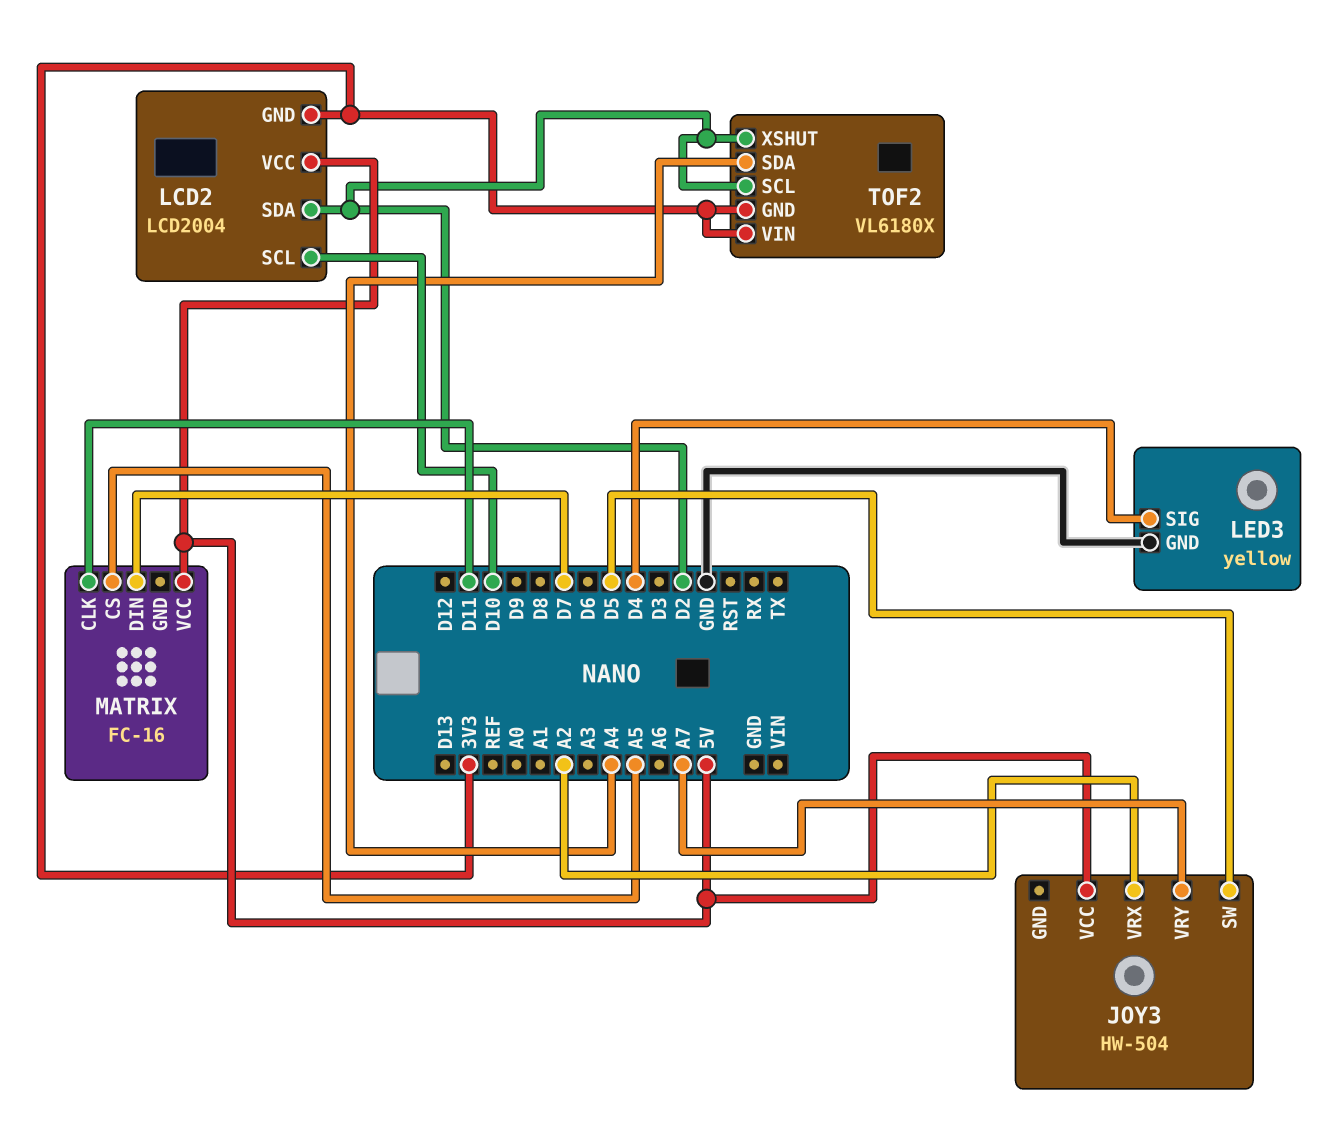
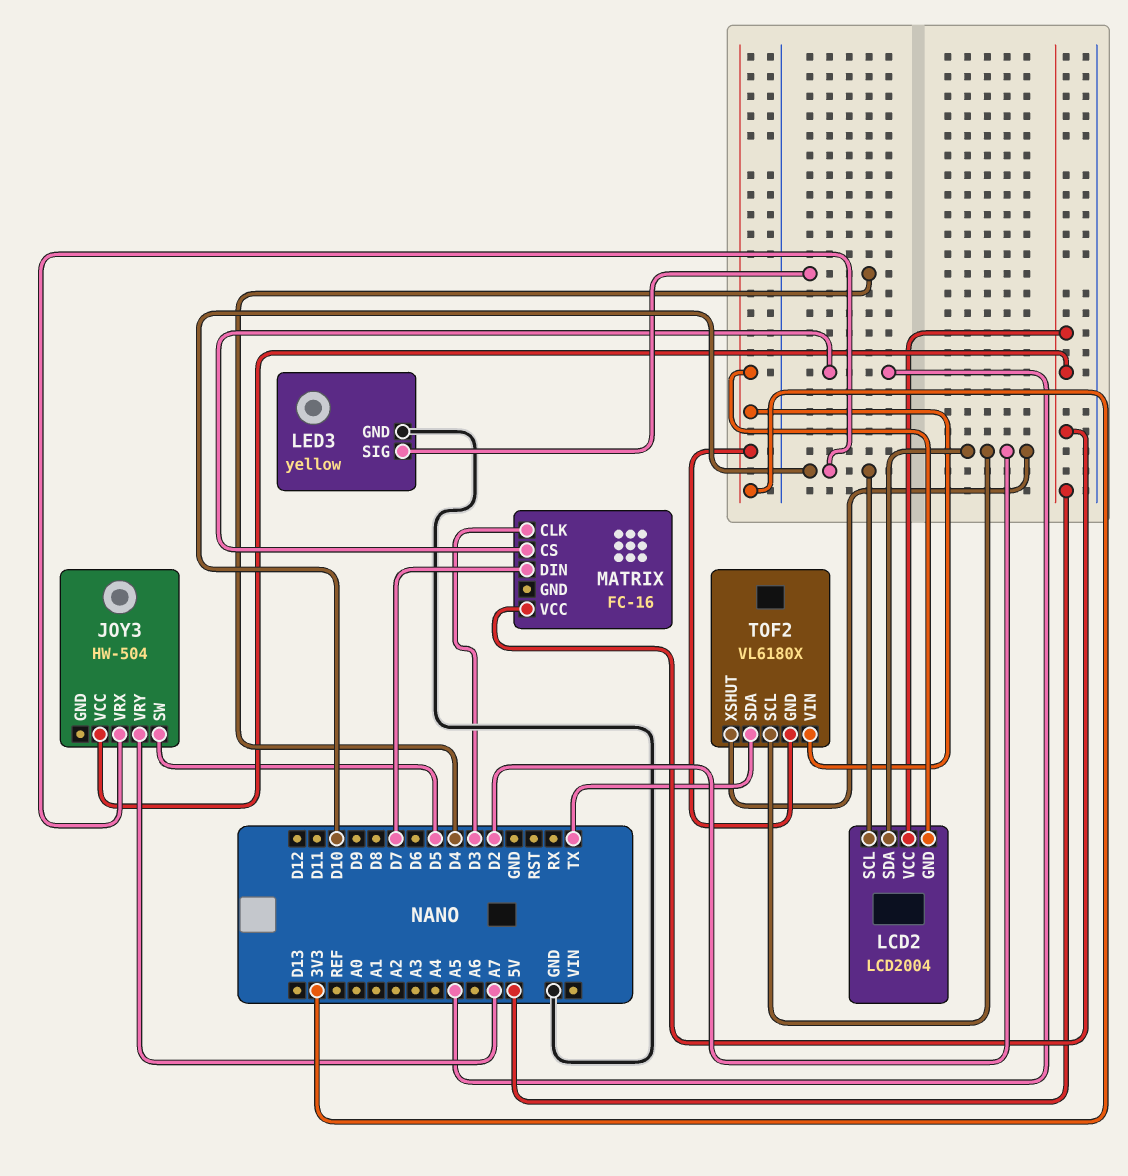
JOY3 pin VRX: A2 -> D10
MATRIX pin CLK: D11 -> D3
TOF2 pin SDA: A4 -> TX

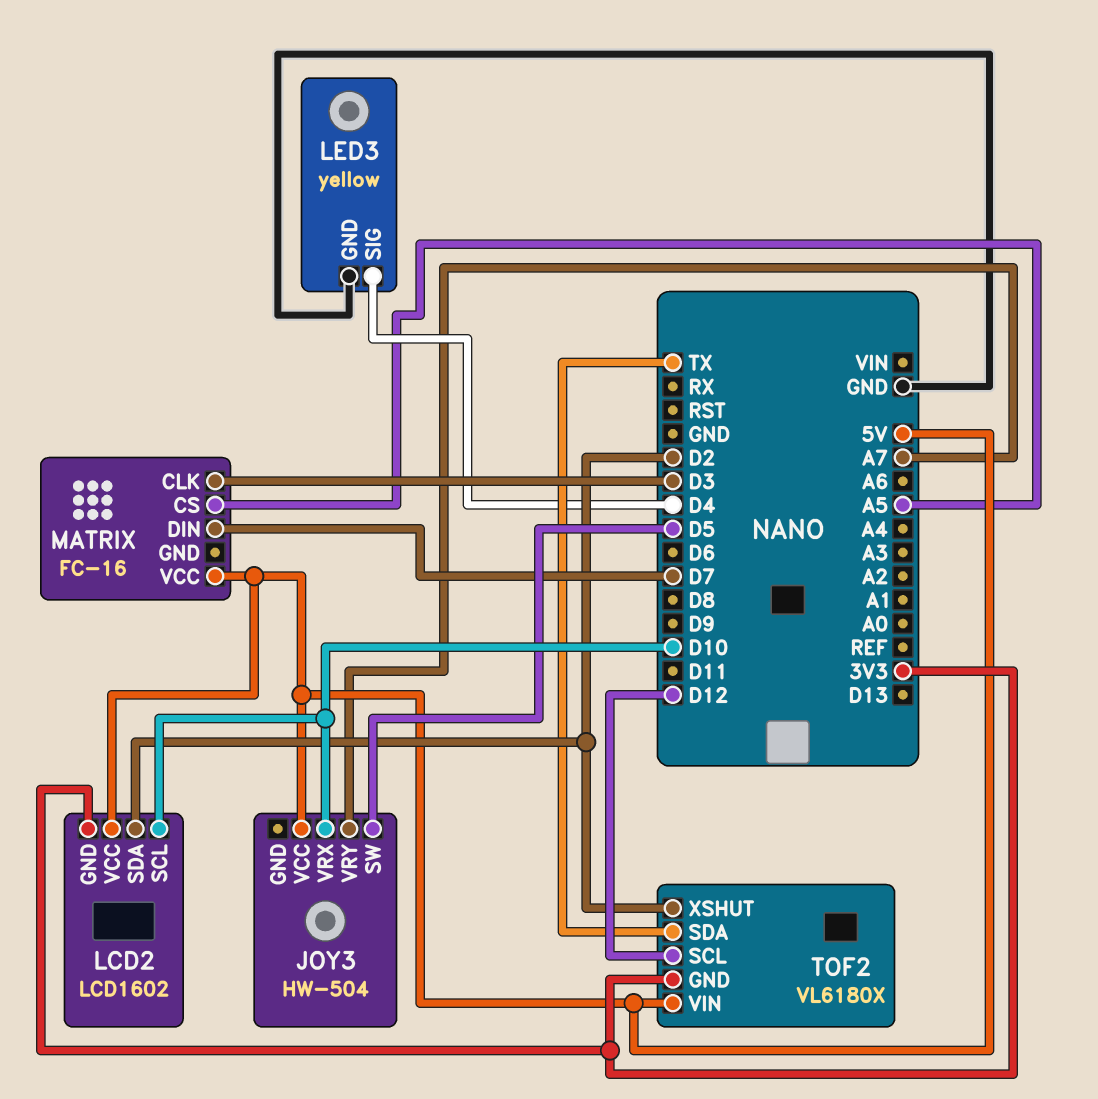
LCD2: LCD2004 -> LCD1602
TOF2 pin SCL: D2 -> D12
TOF2 pin VIN: 3V3 -> 5V

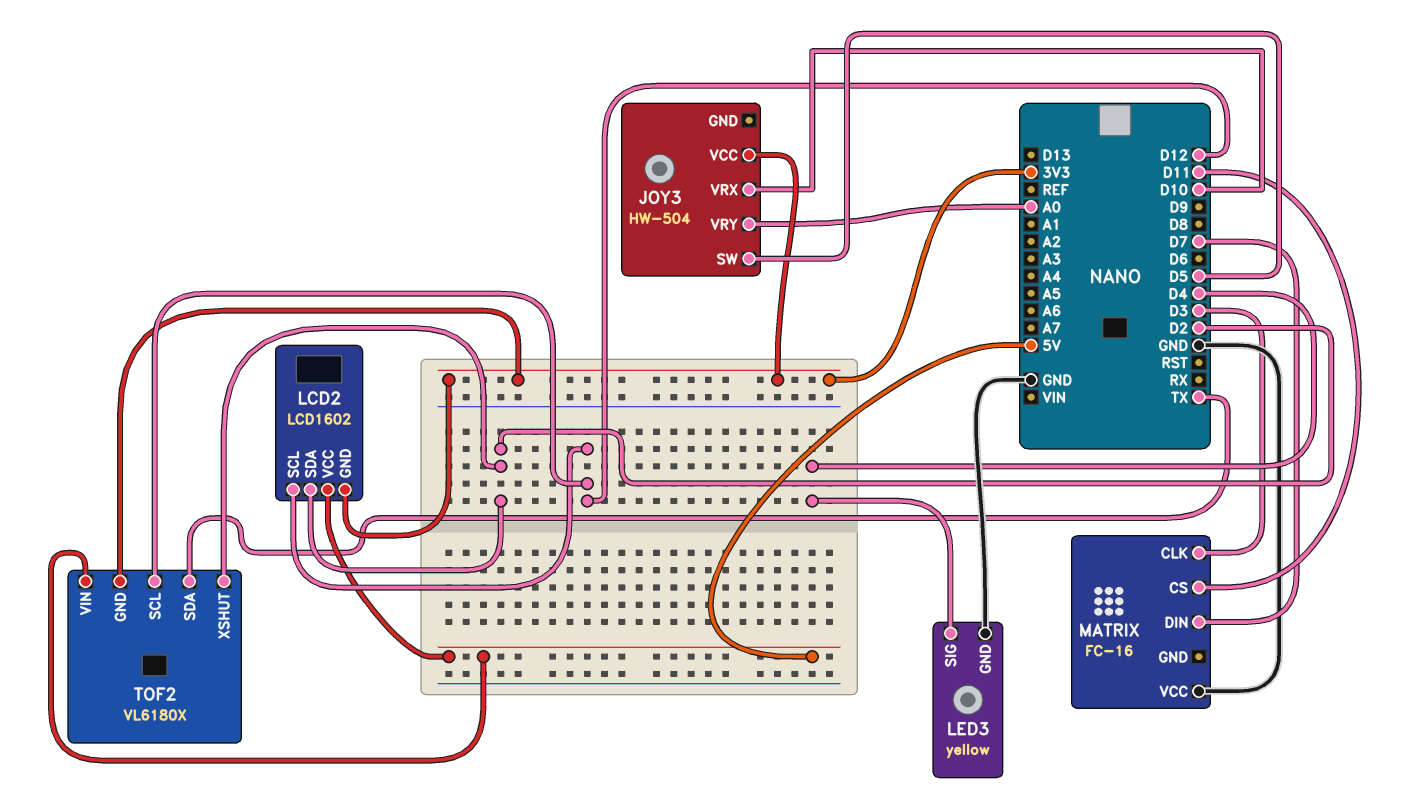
JOY3 pin VCC: 5V -> 3V3
JOY3 pin VRY: A7 -> A0
LCD2 pin SCL: D10 -> D12
MATRIX pin CS: A5 -> D11
MATRIX pin VCC: 5V -> GND

